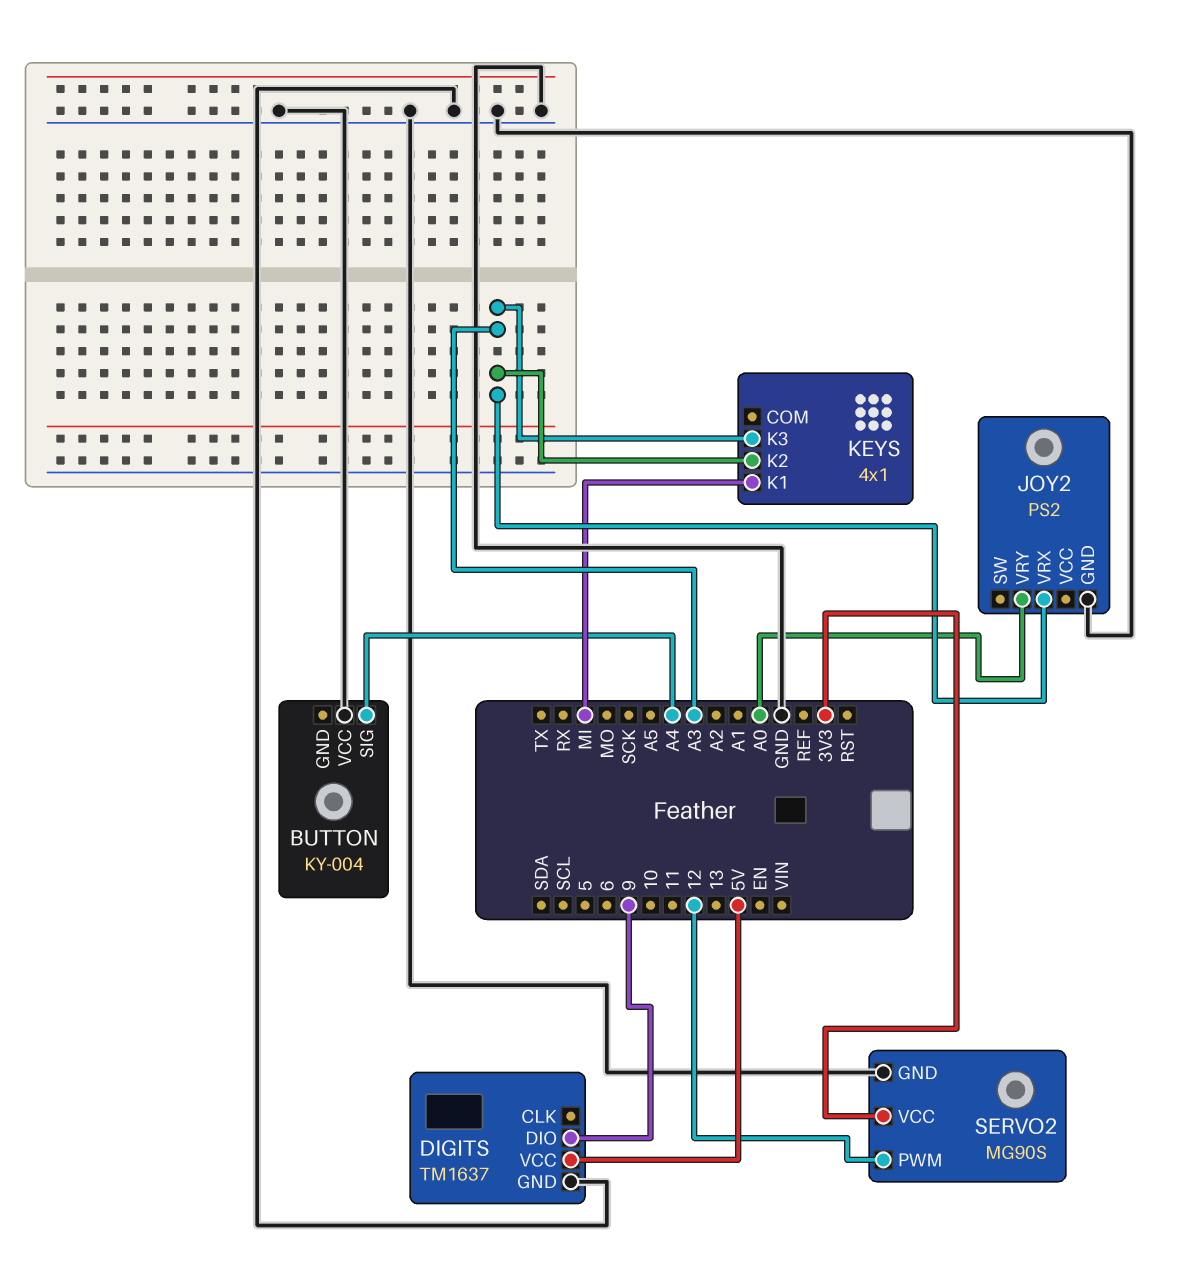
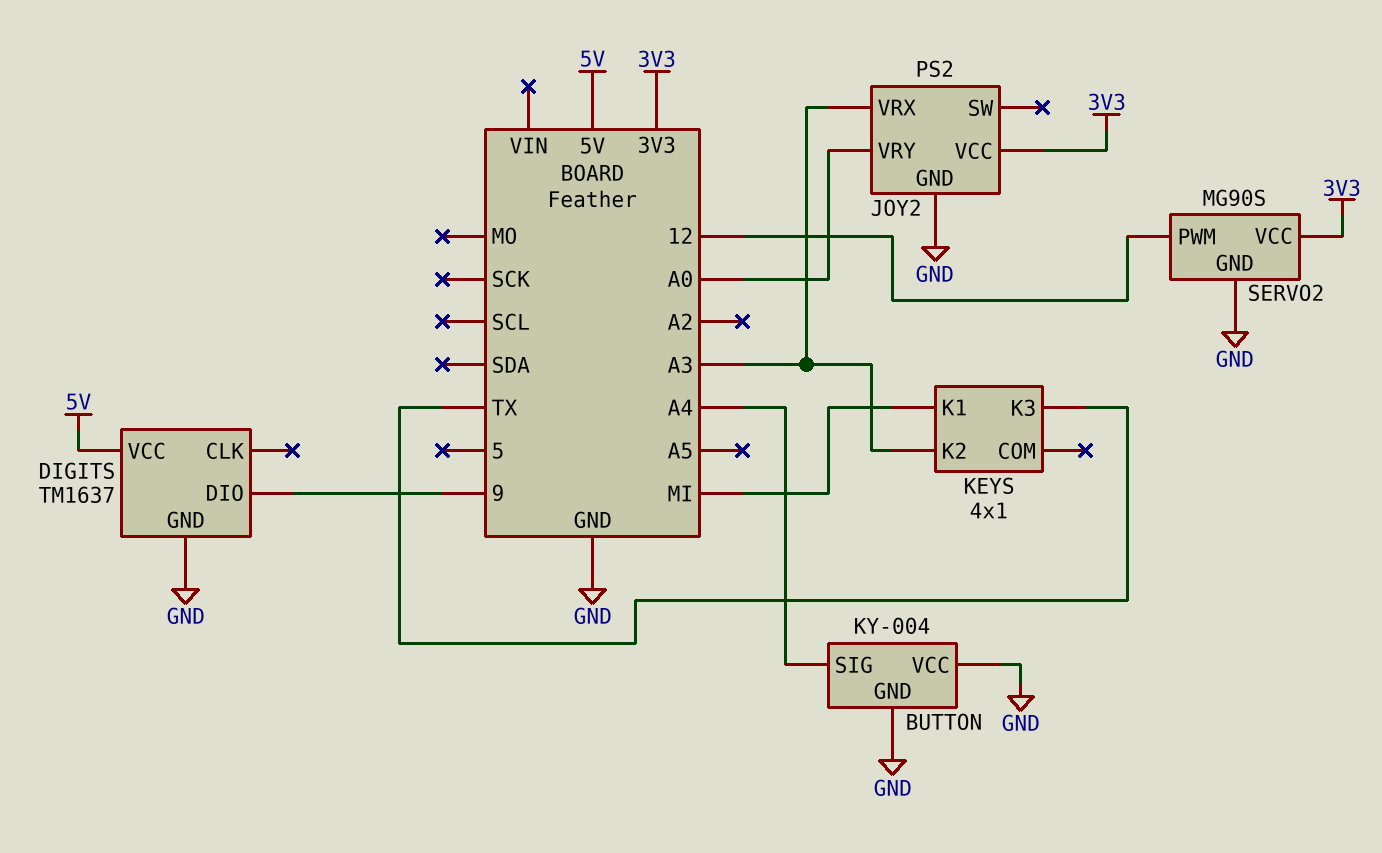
BUTTON pin GND: none -> GND
JOY2 pin VCC: none -> 3V3
KEYS pin K3: A3 -> TX

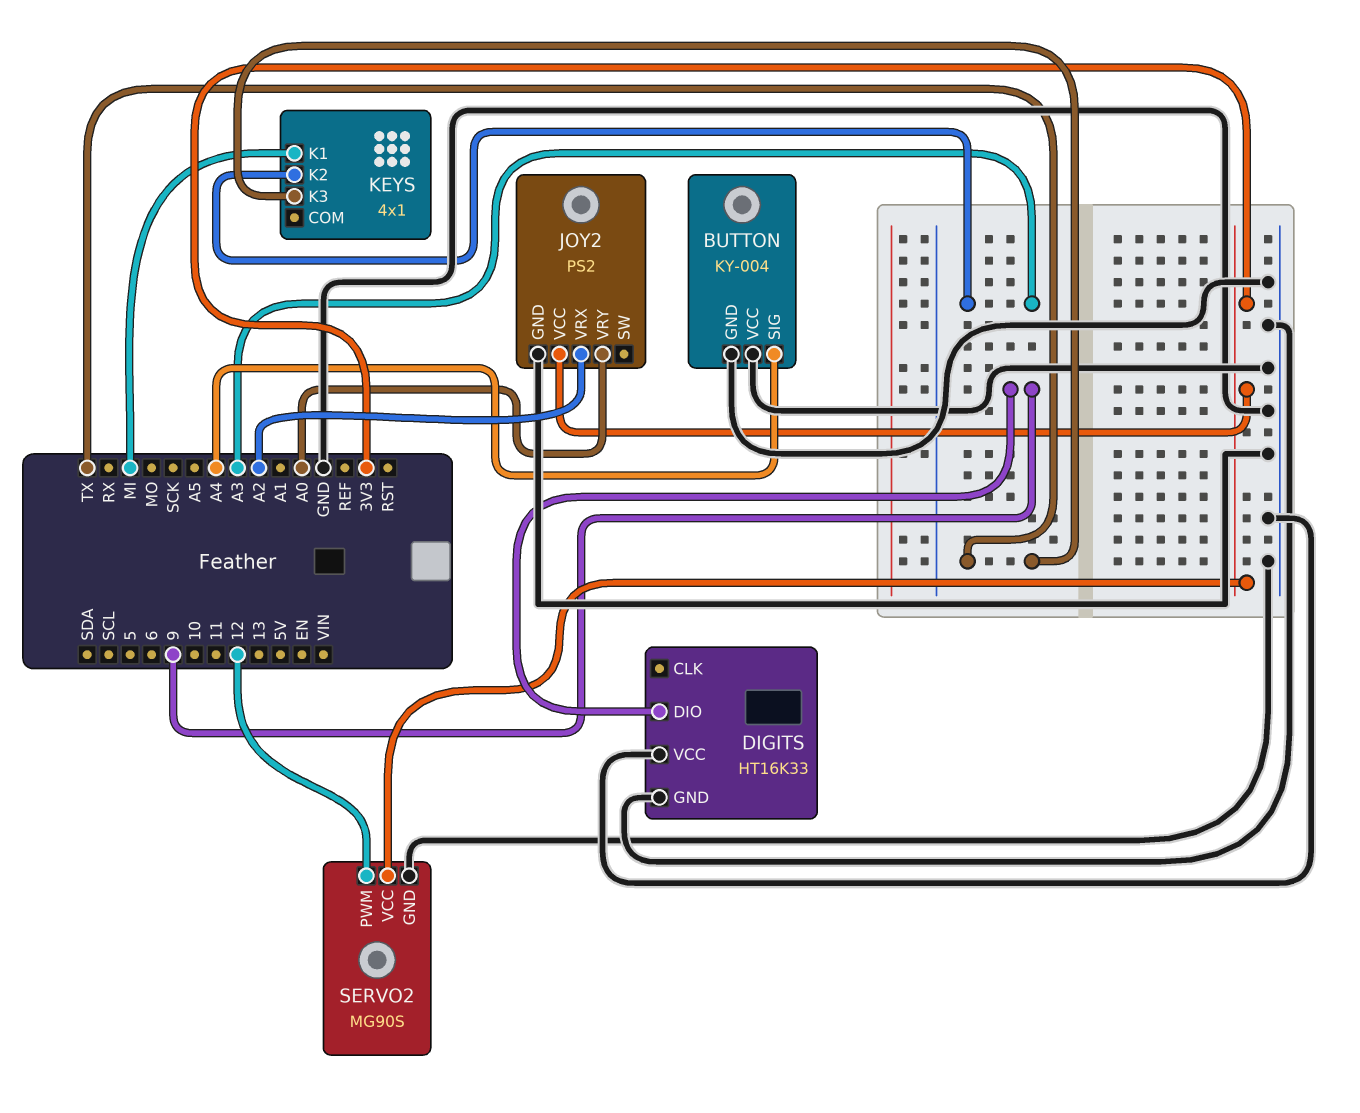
DIGITS: TM1637 -> HT16K33
DIGITS pin VCC: 5V -> GND
JOY2 pin VRX: A3 -> A2

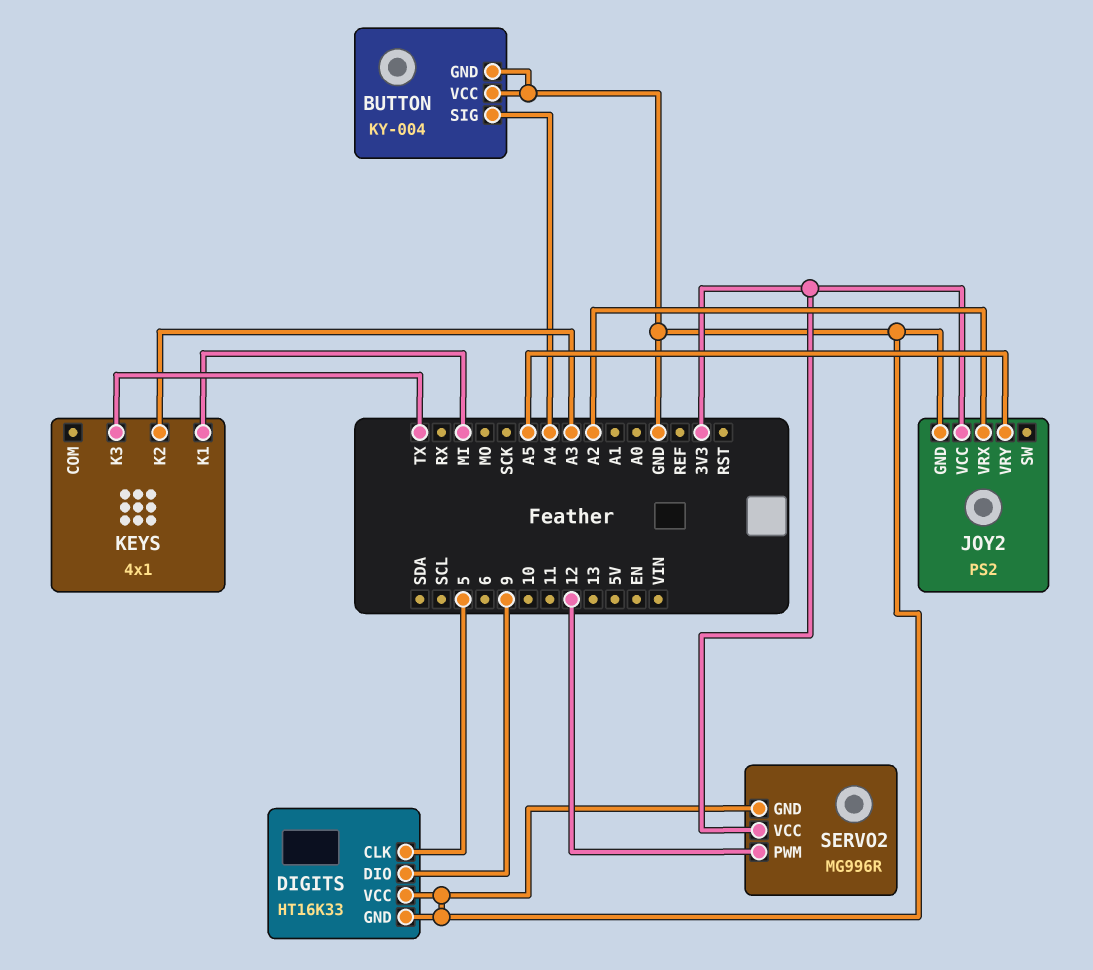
DIGITS pin CLK: none -> 5
JOY2 pin VRY: A0 -> A5
SERVO2: MG90S -> MG996R

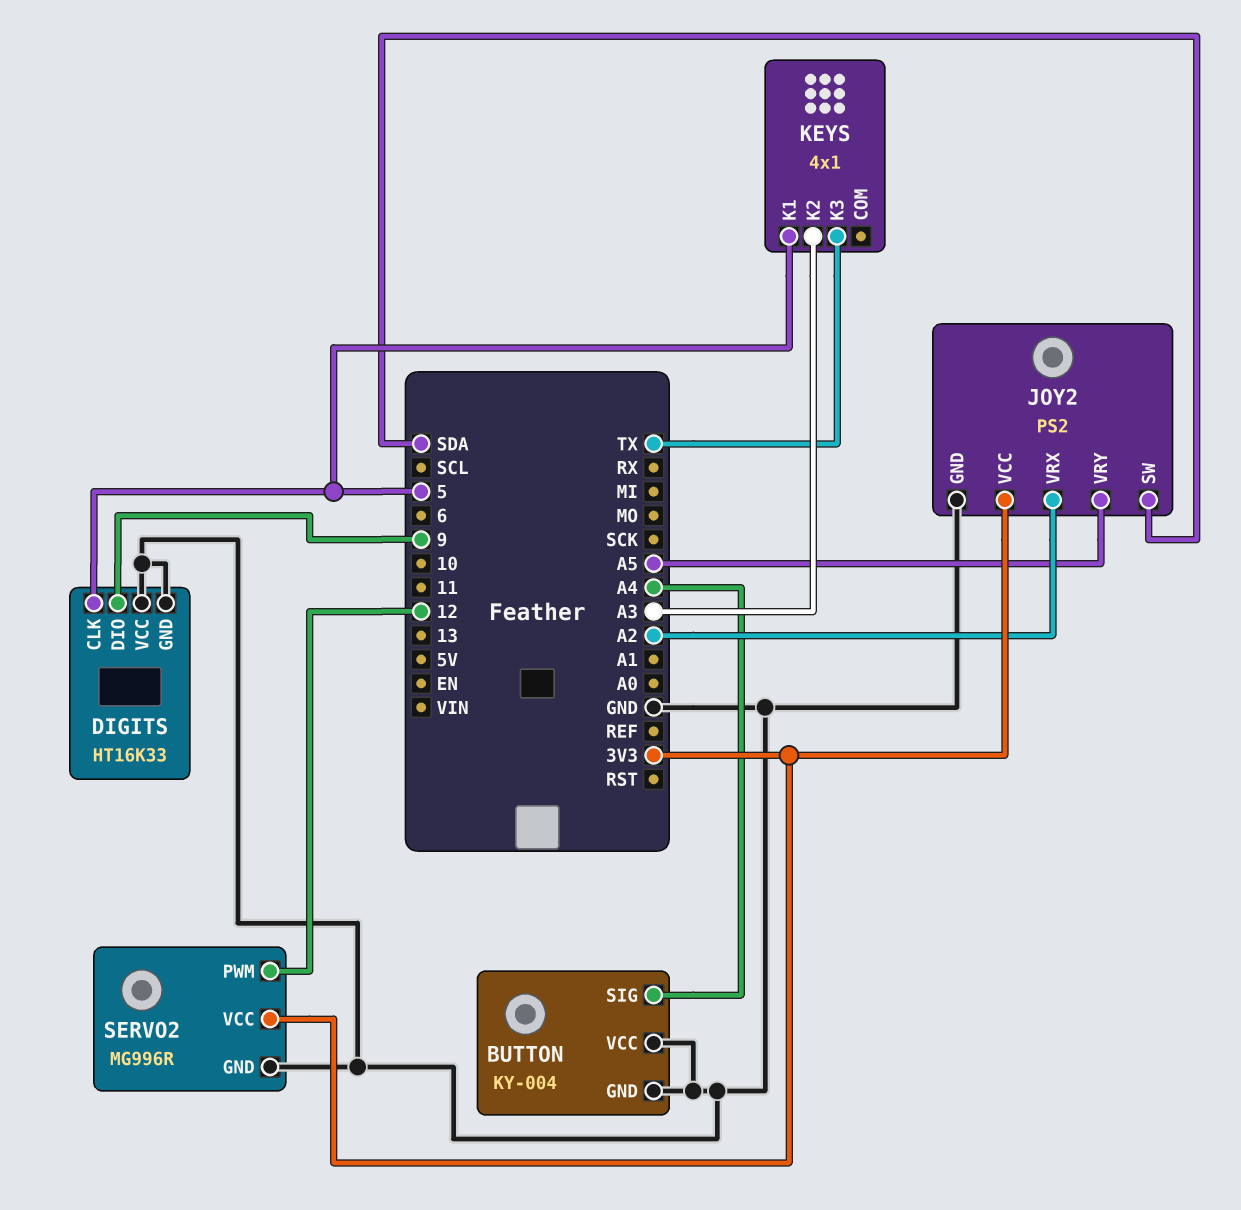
JOY2 pin SW: none -> SDA
KEYS pin K1: MI -> 5

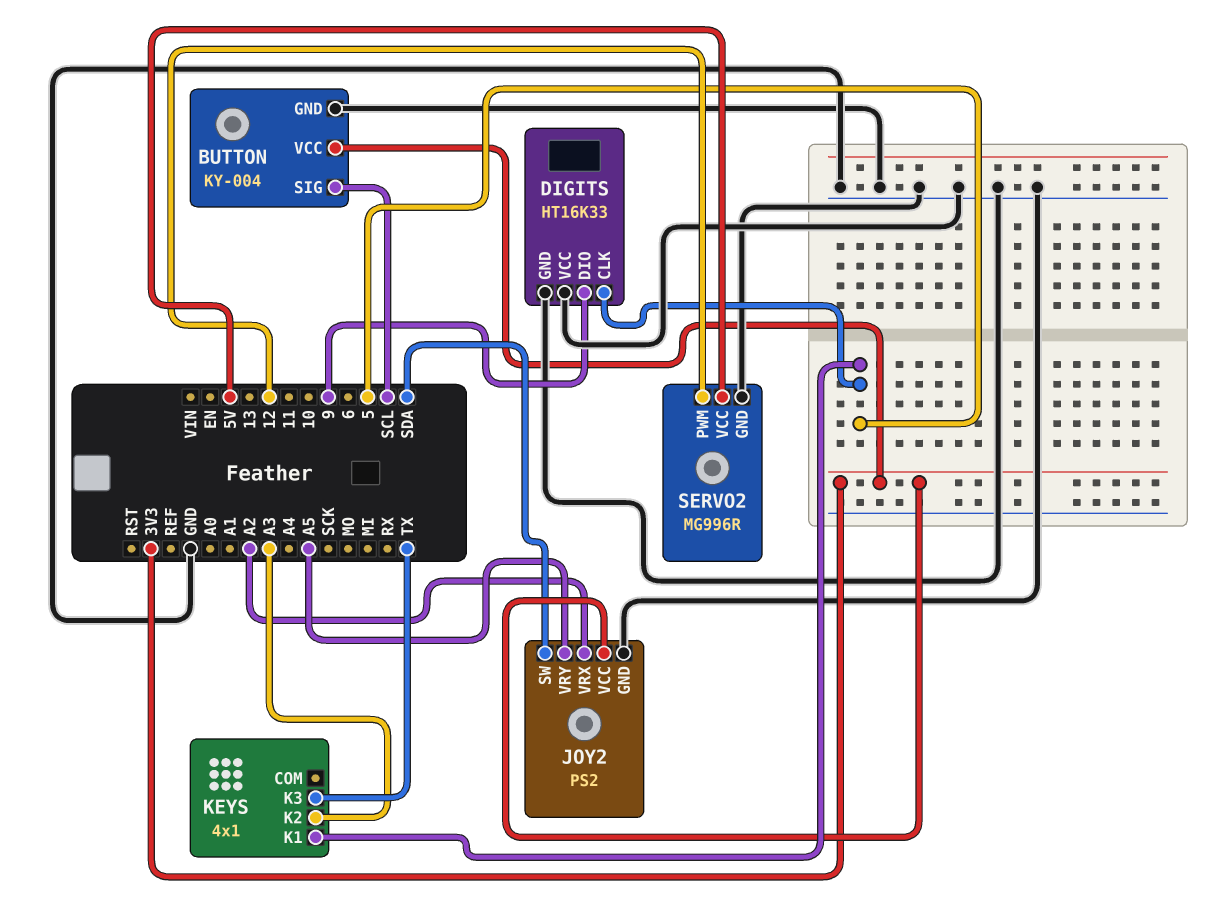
BUTTON pin SIG: A4 -> SCL
BUTTON pin VCC: GND -> 3V3
SERVO2 pin VCC: 3V3 -> 5V

